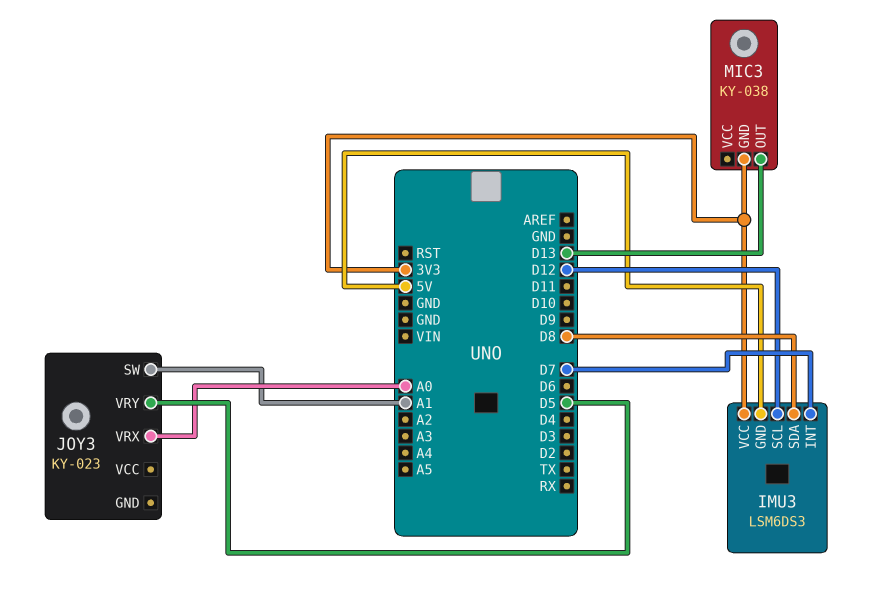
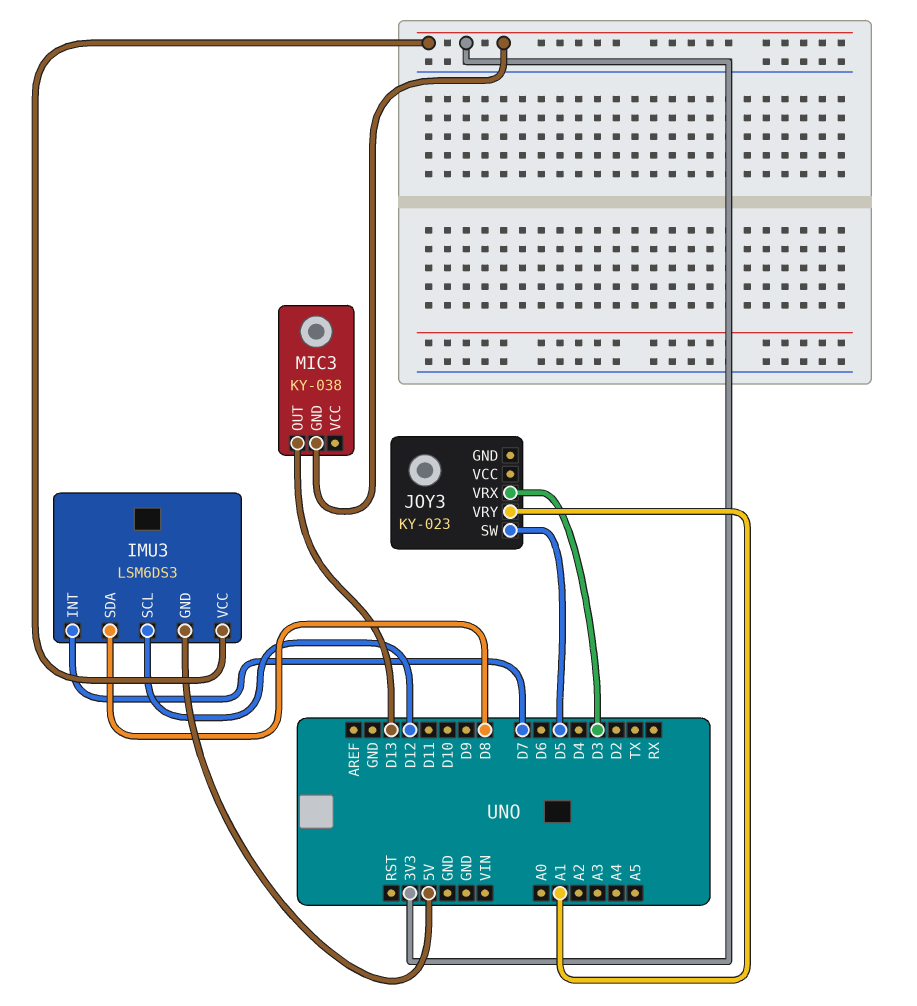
JOY3 pin SW: A1 -> D5
JOY3 pin VRX: A0 -> D3
JOY3 pin VRY: D5 -> A1

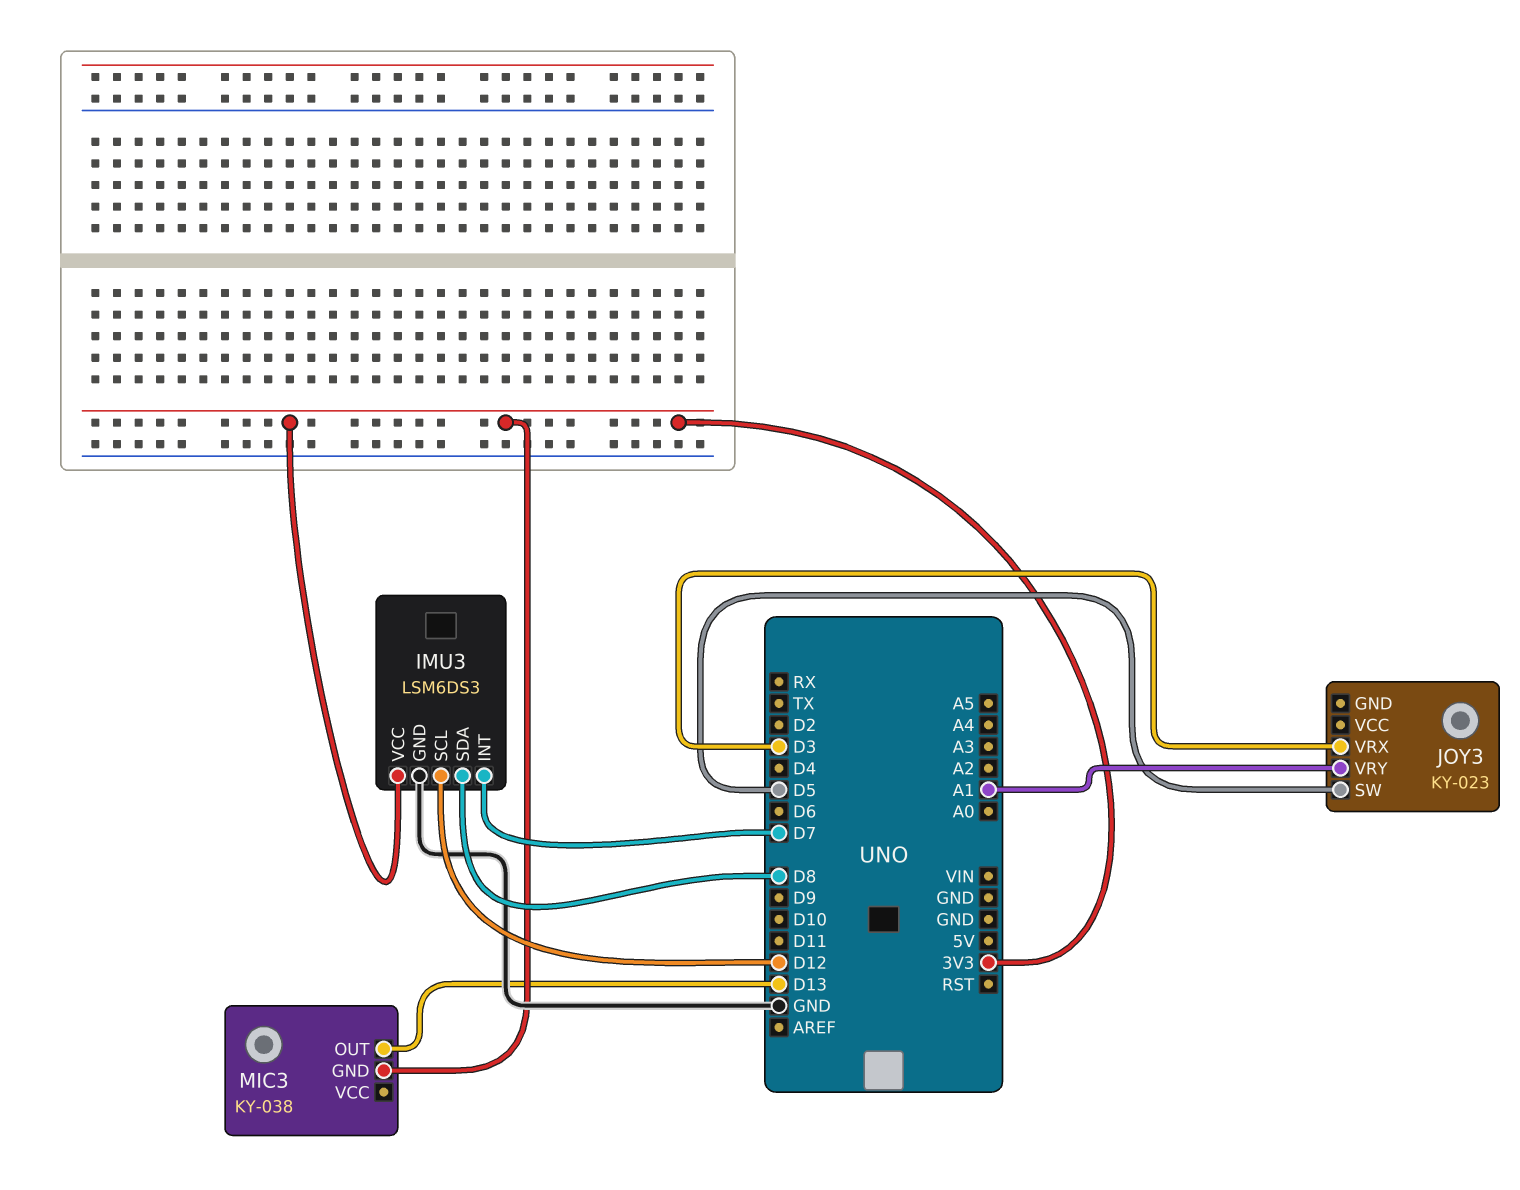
IMU3 pin GND: 5V -> GND

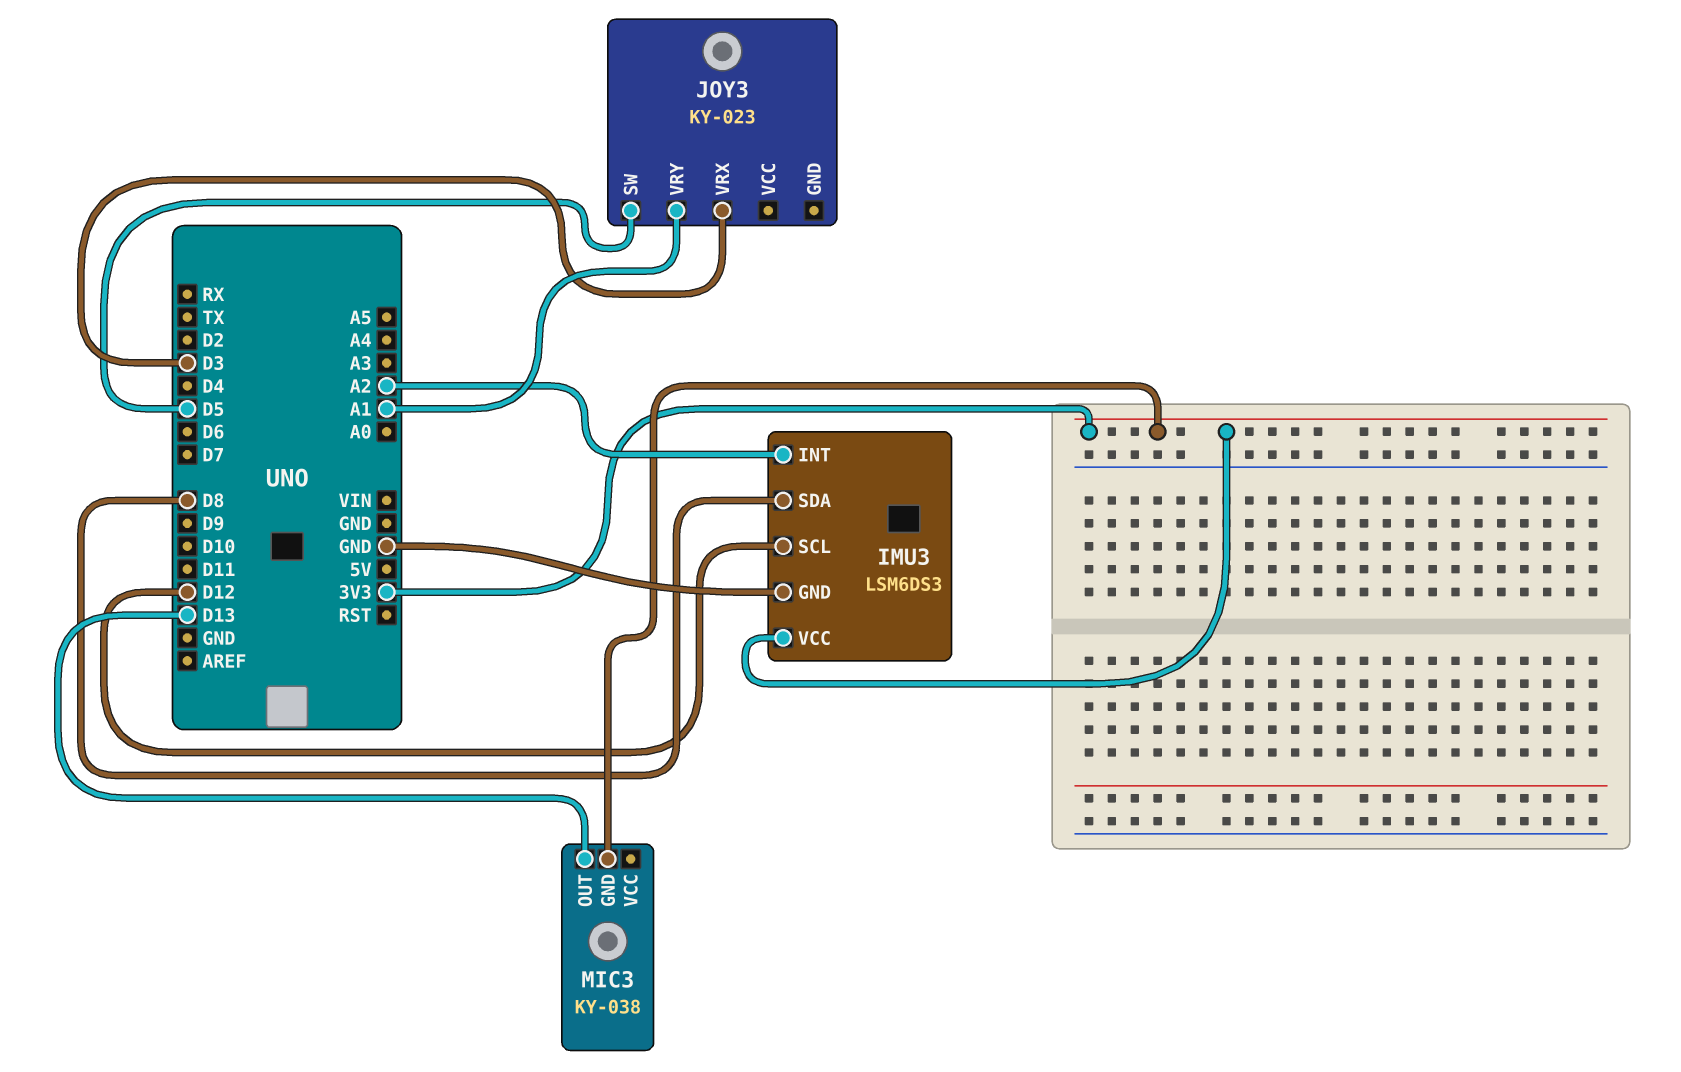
IMU3 pin INT: D7 -> A2

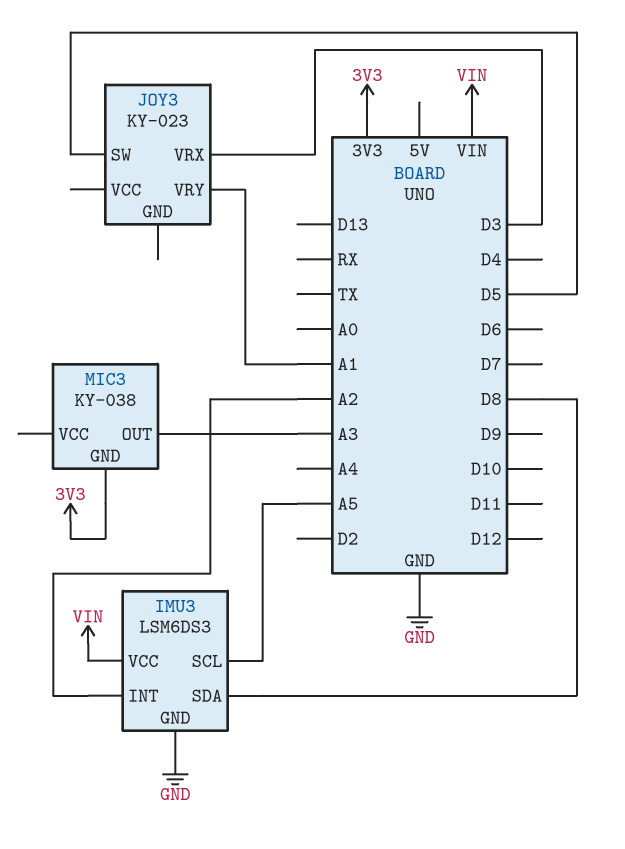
IMU3 pin SCL: D12 -> A5
IMU3 pin VCC: 3V3 -> VIN
MIC3 pin OUT: D13 -> A3

